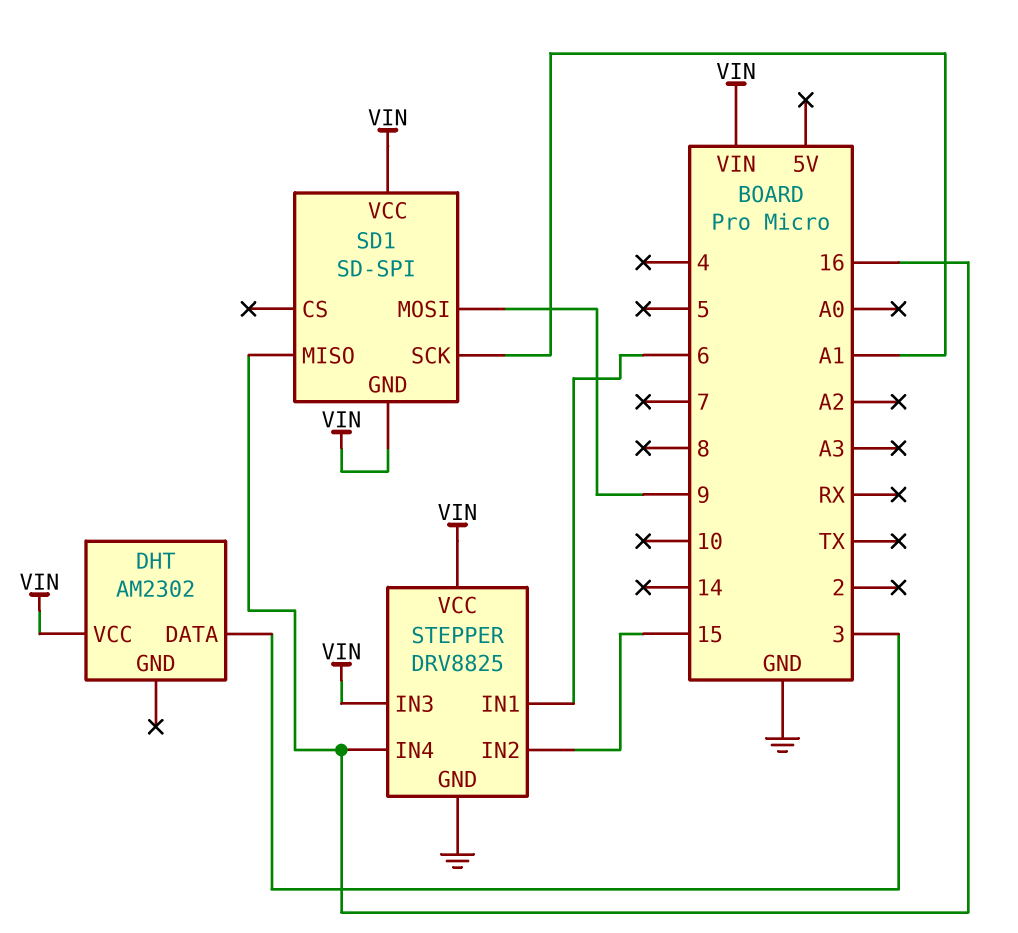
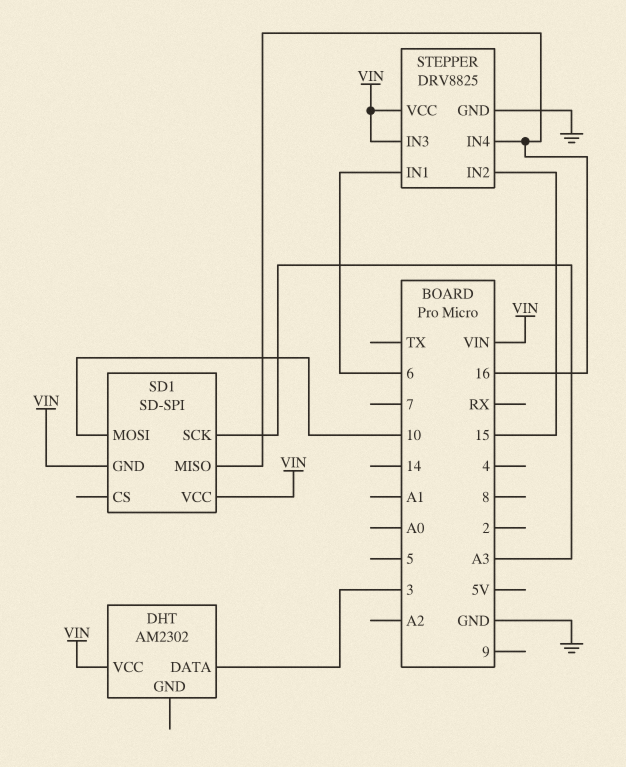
SD1 pin MOSI: 9 -> 10
SD1 pin SCK: A1 -> A3

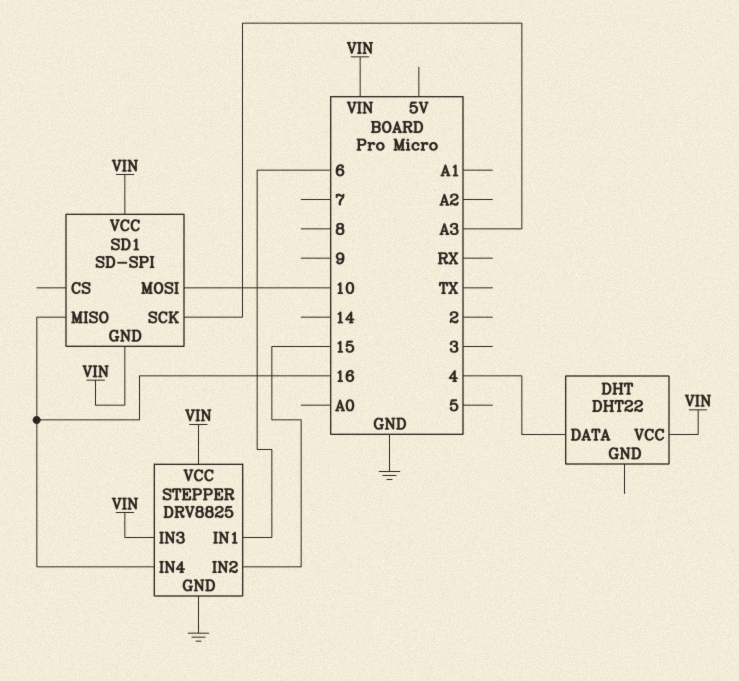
DHT: AM2302 -> DHT22
DHT pin DATA: 3 -> 4

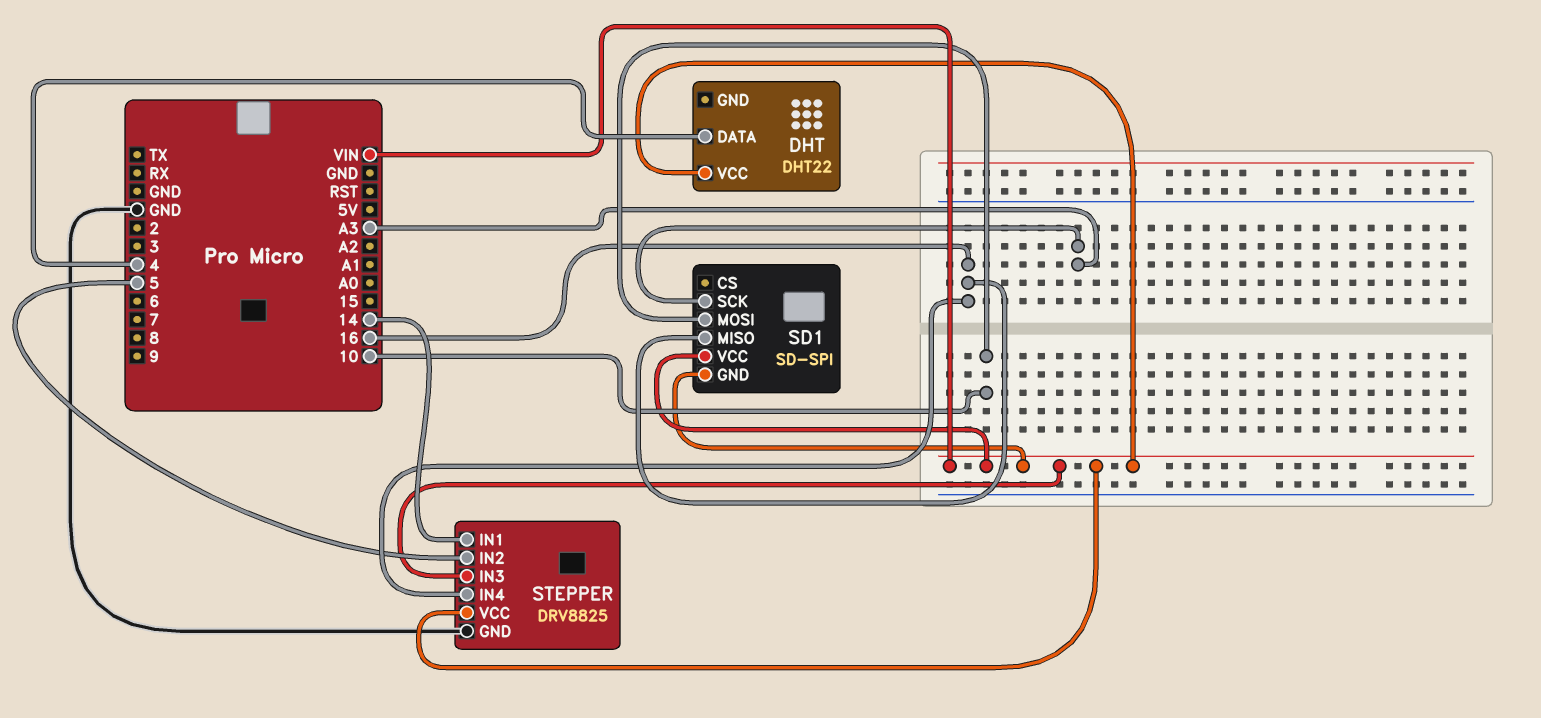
STEPPER pin IN1: 6 -> 14
STEPPER pin IN2: 15 -> 5

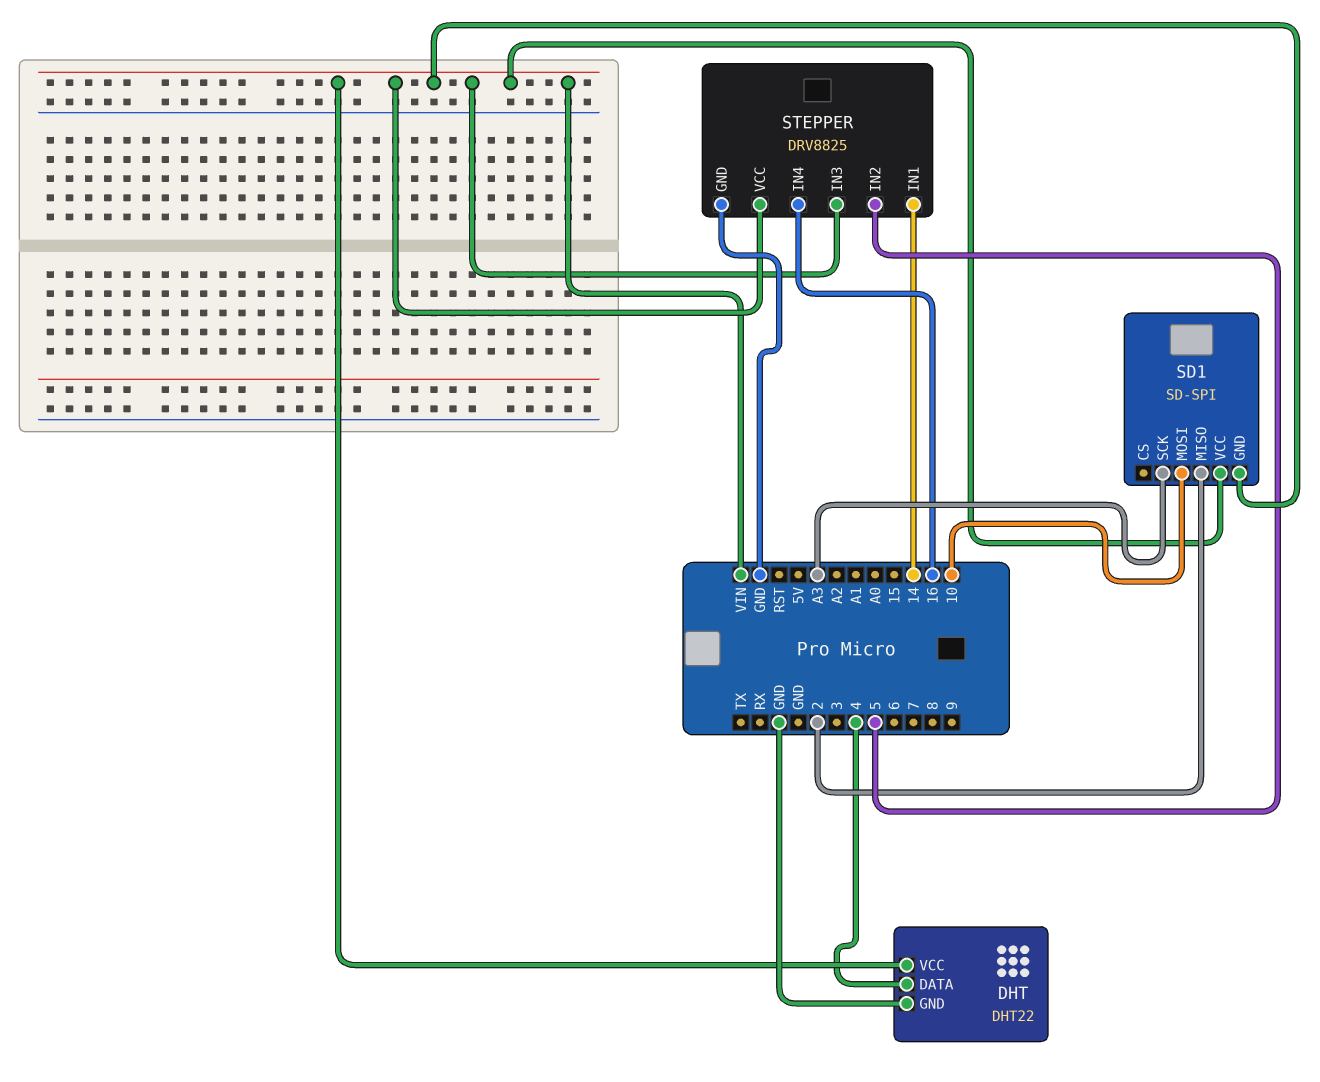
DHT pin GND: none -> GND
SD1 pin MISO: 16 -> 2

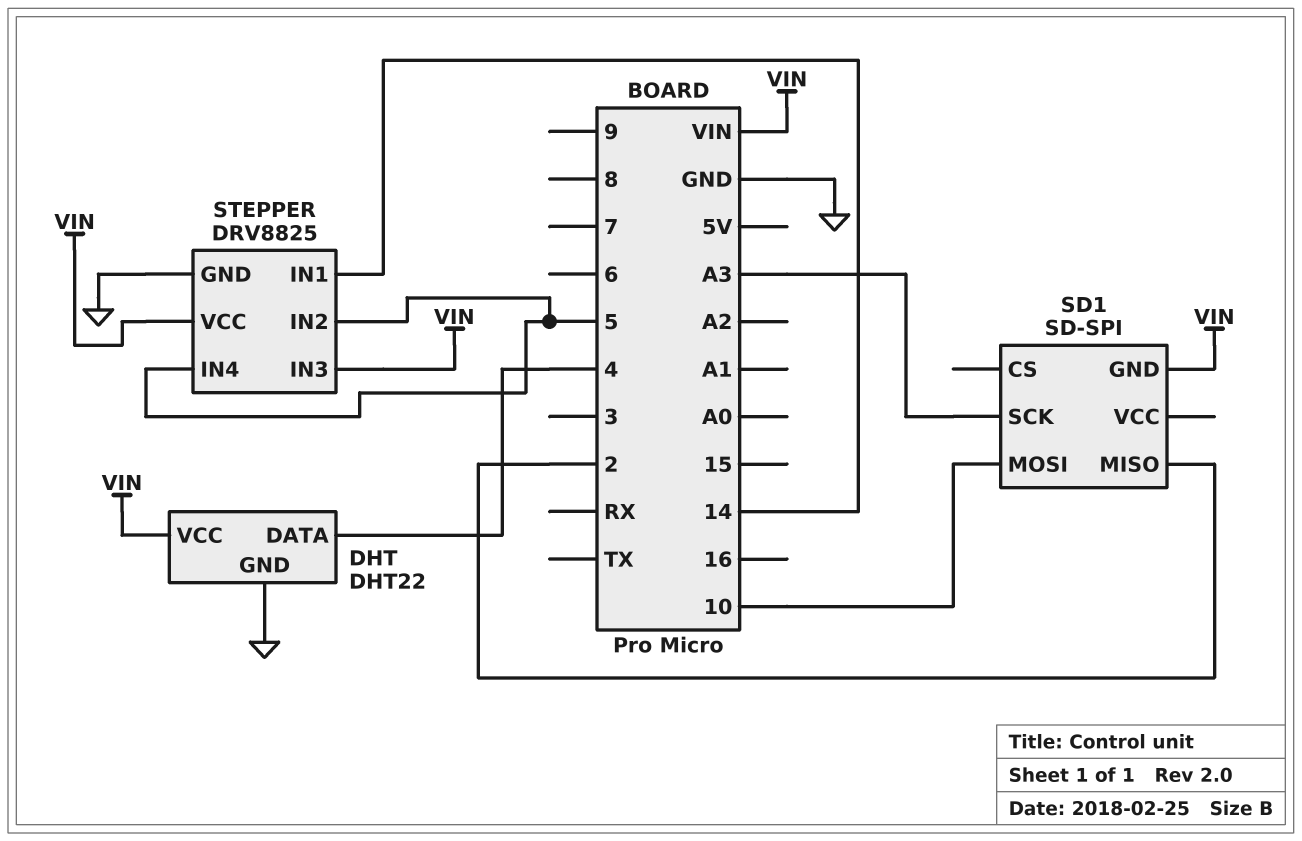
SD1 pin VCC: VIN -> none
STEPPER pin IN4: 16 -> 5

